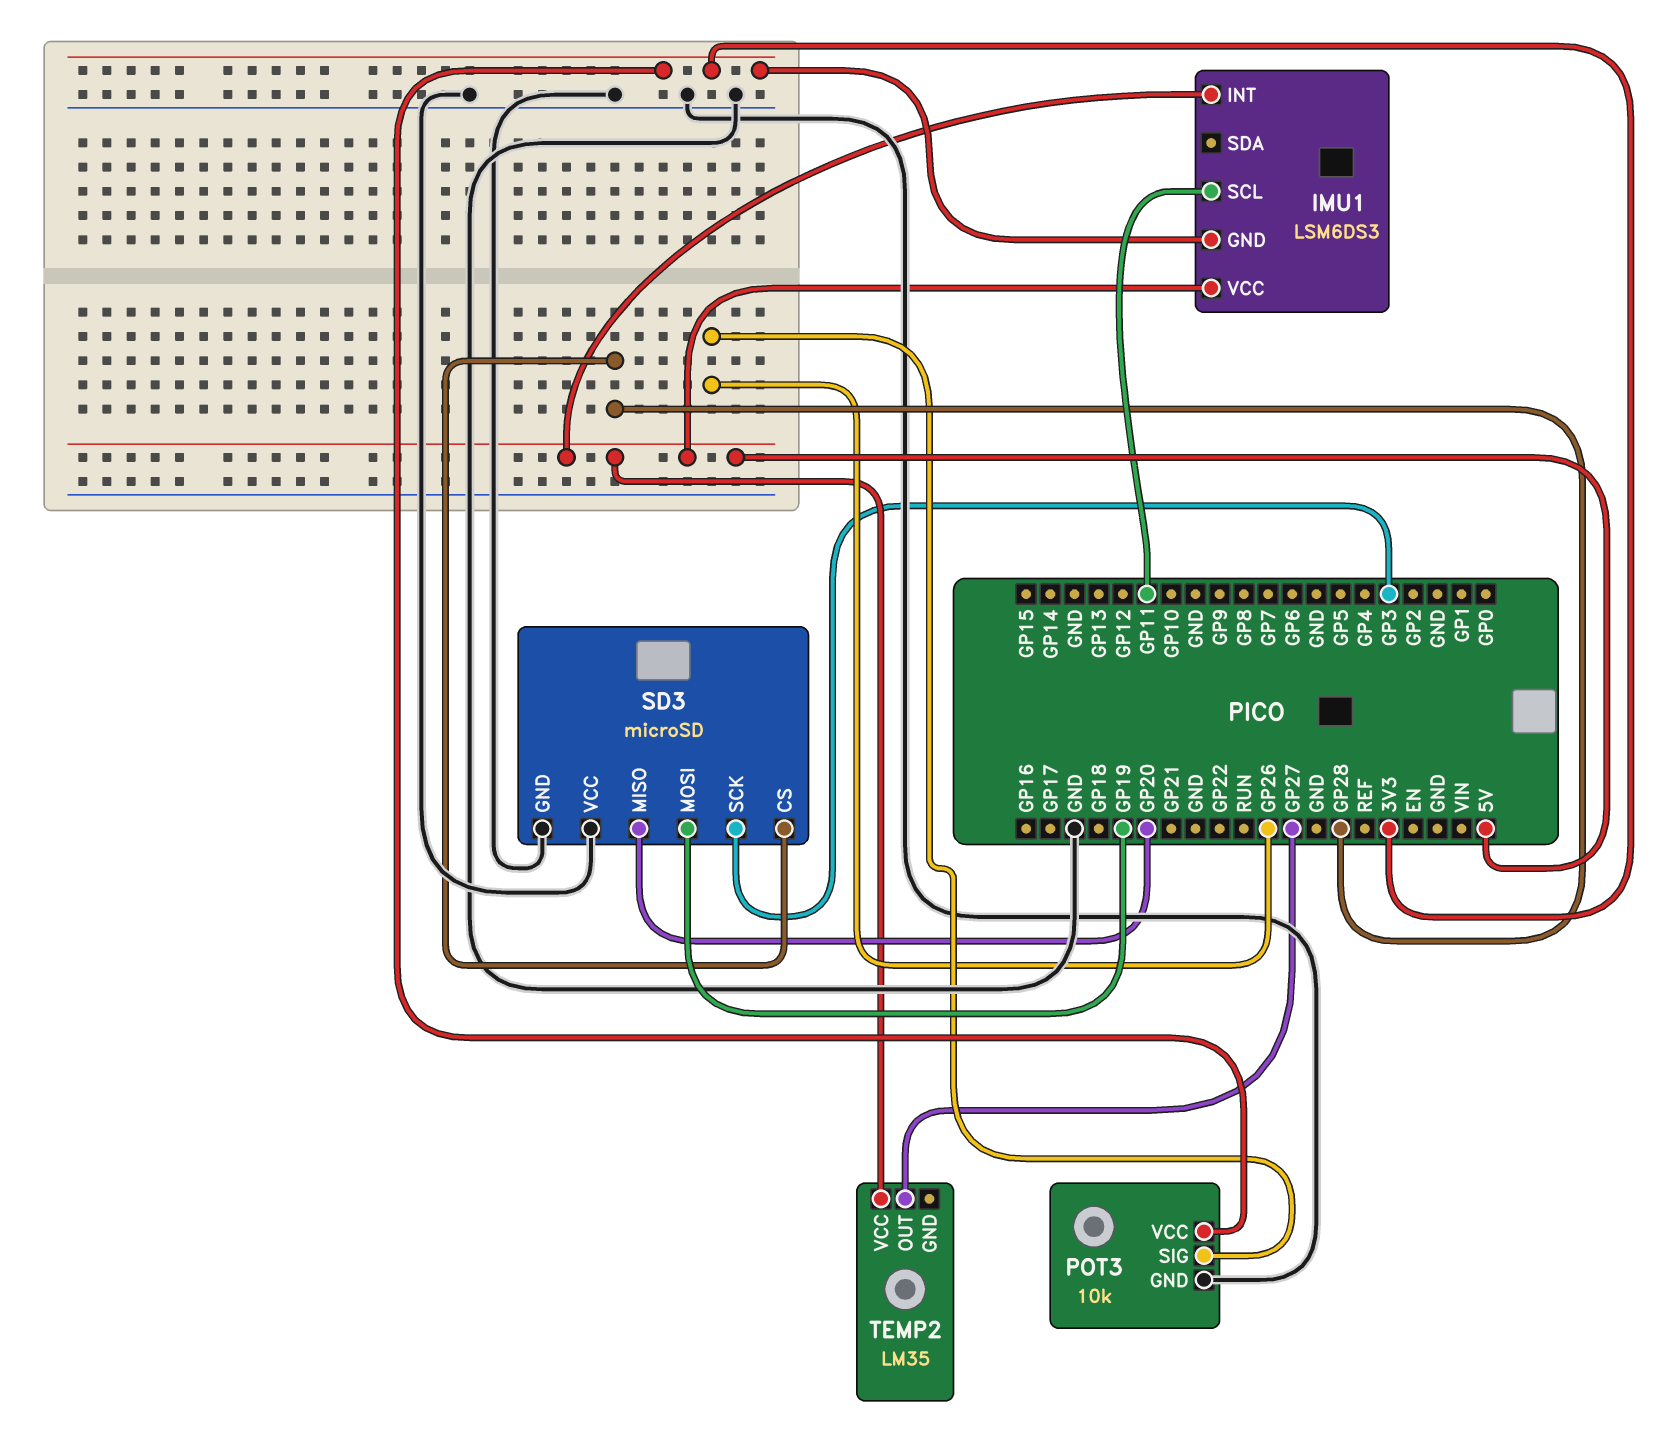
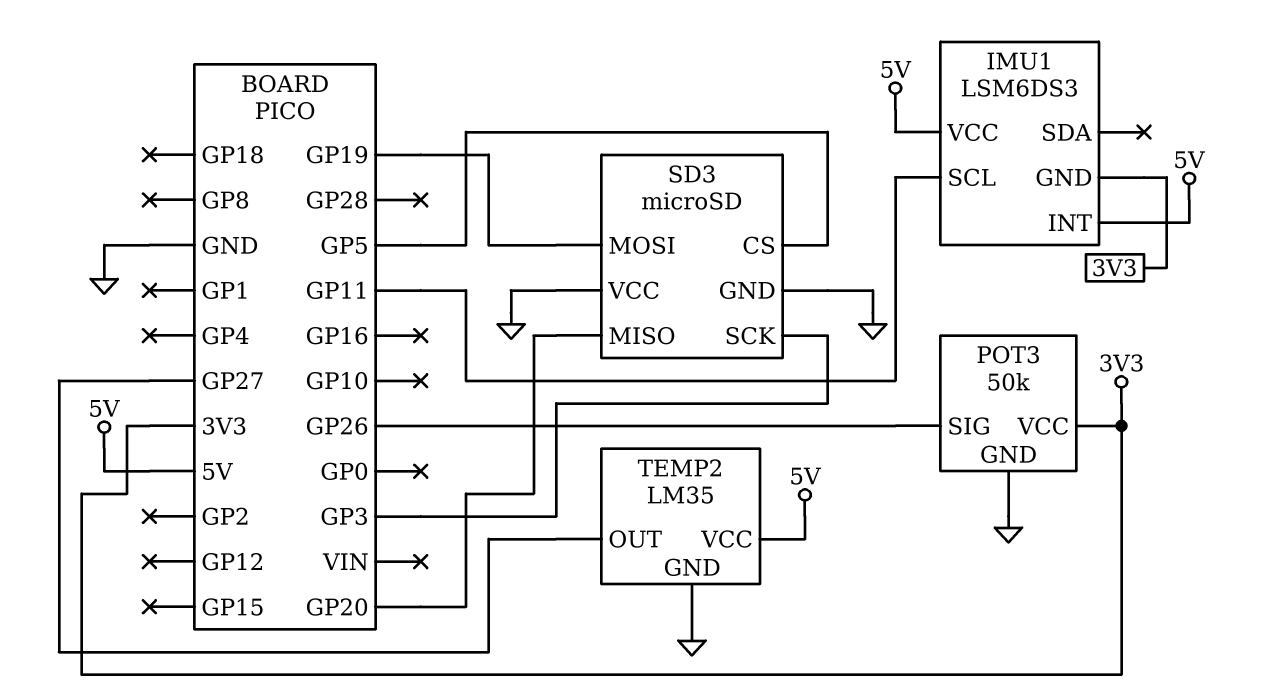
POT3: 10k -> 50k
SD3 pin CS: GP28 -> GP5
TEMP2 pin GND: none -> GND

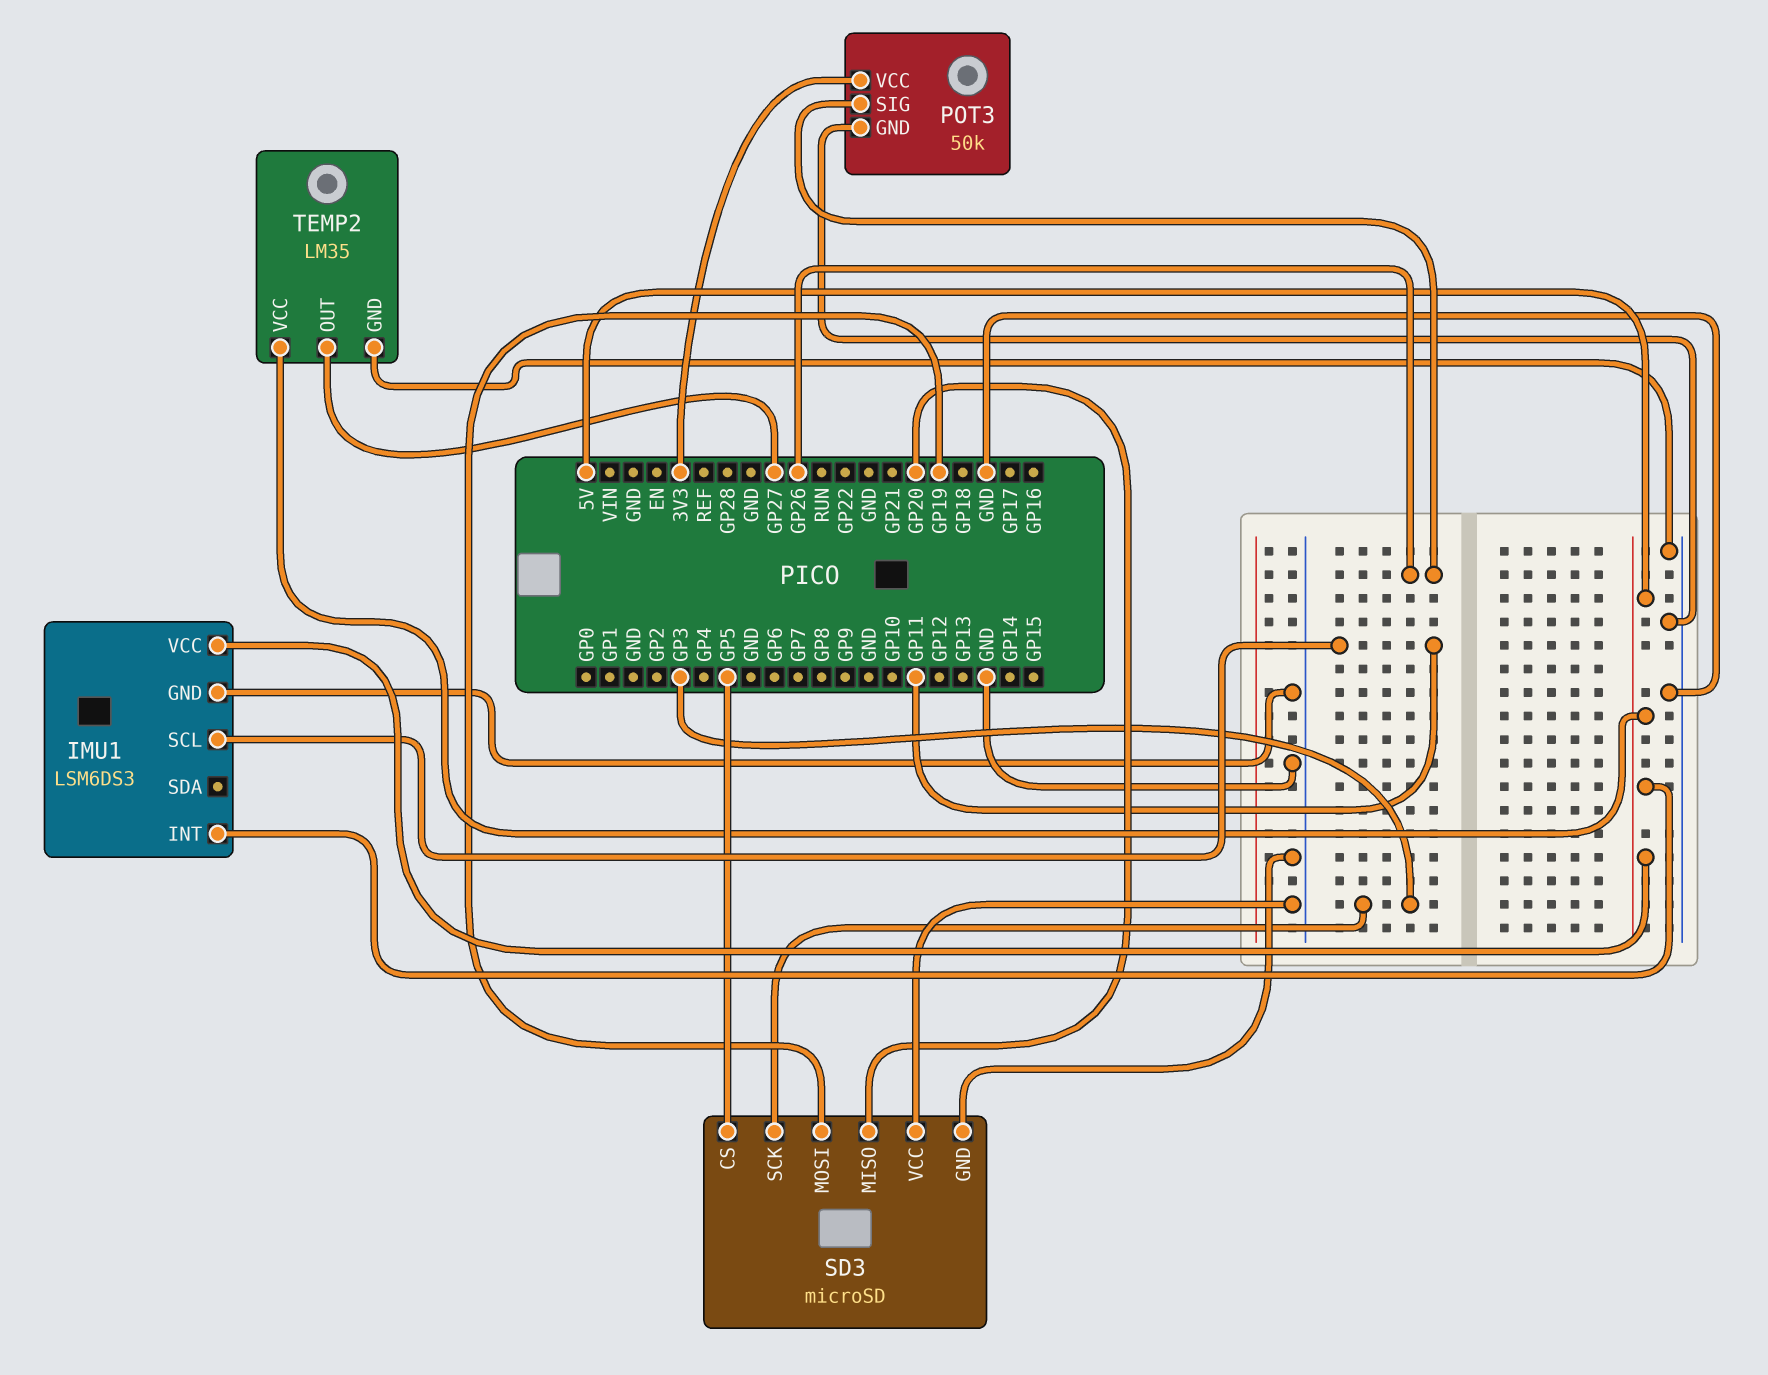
IMU1 pin GND: 3V3 -> GND

